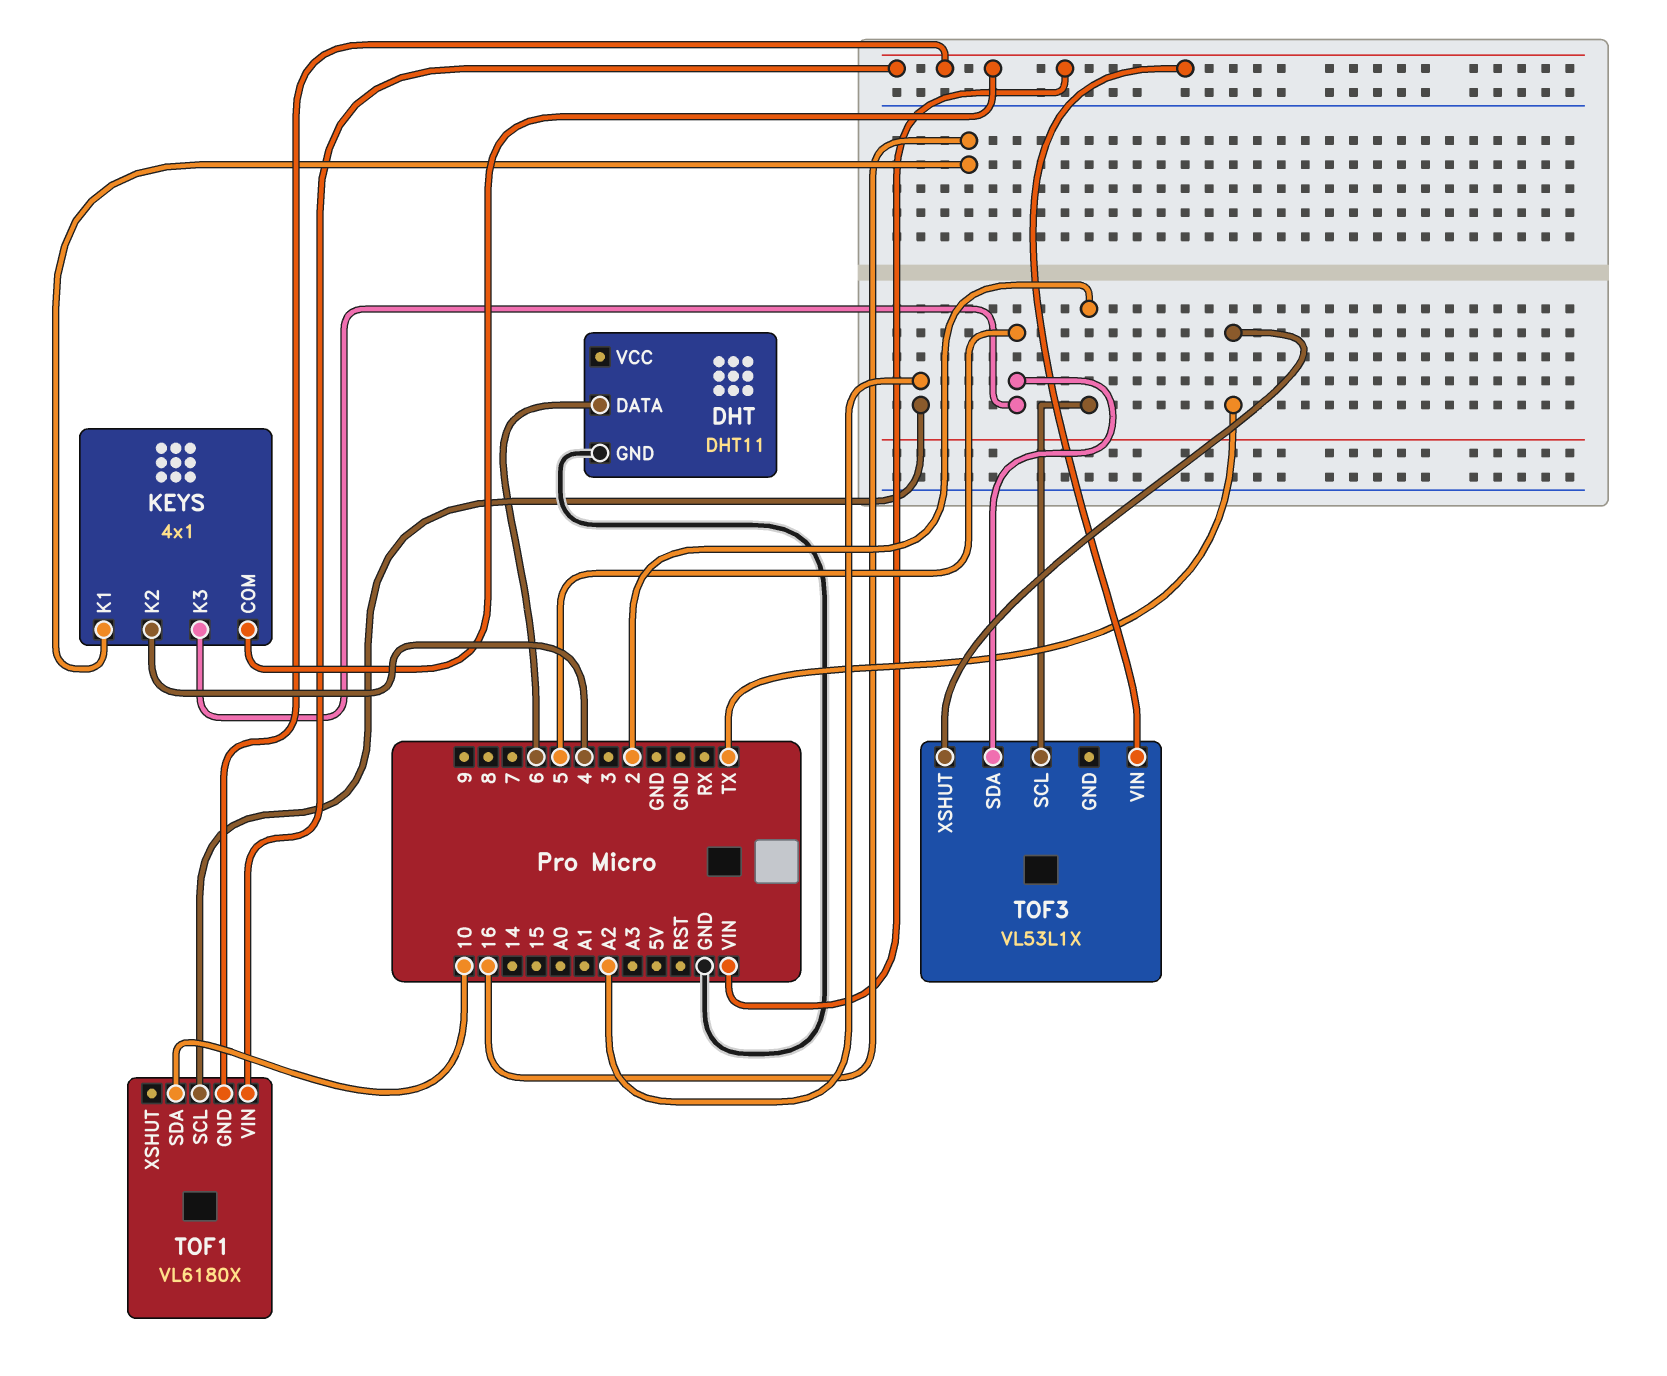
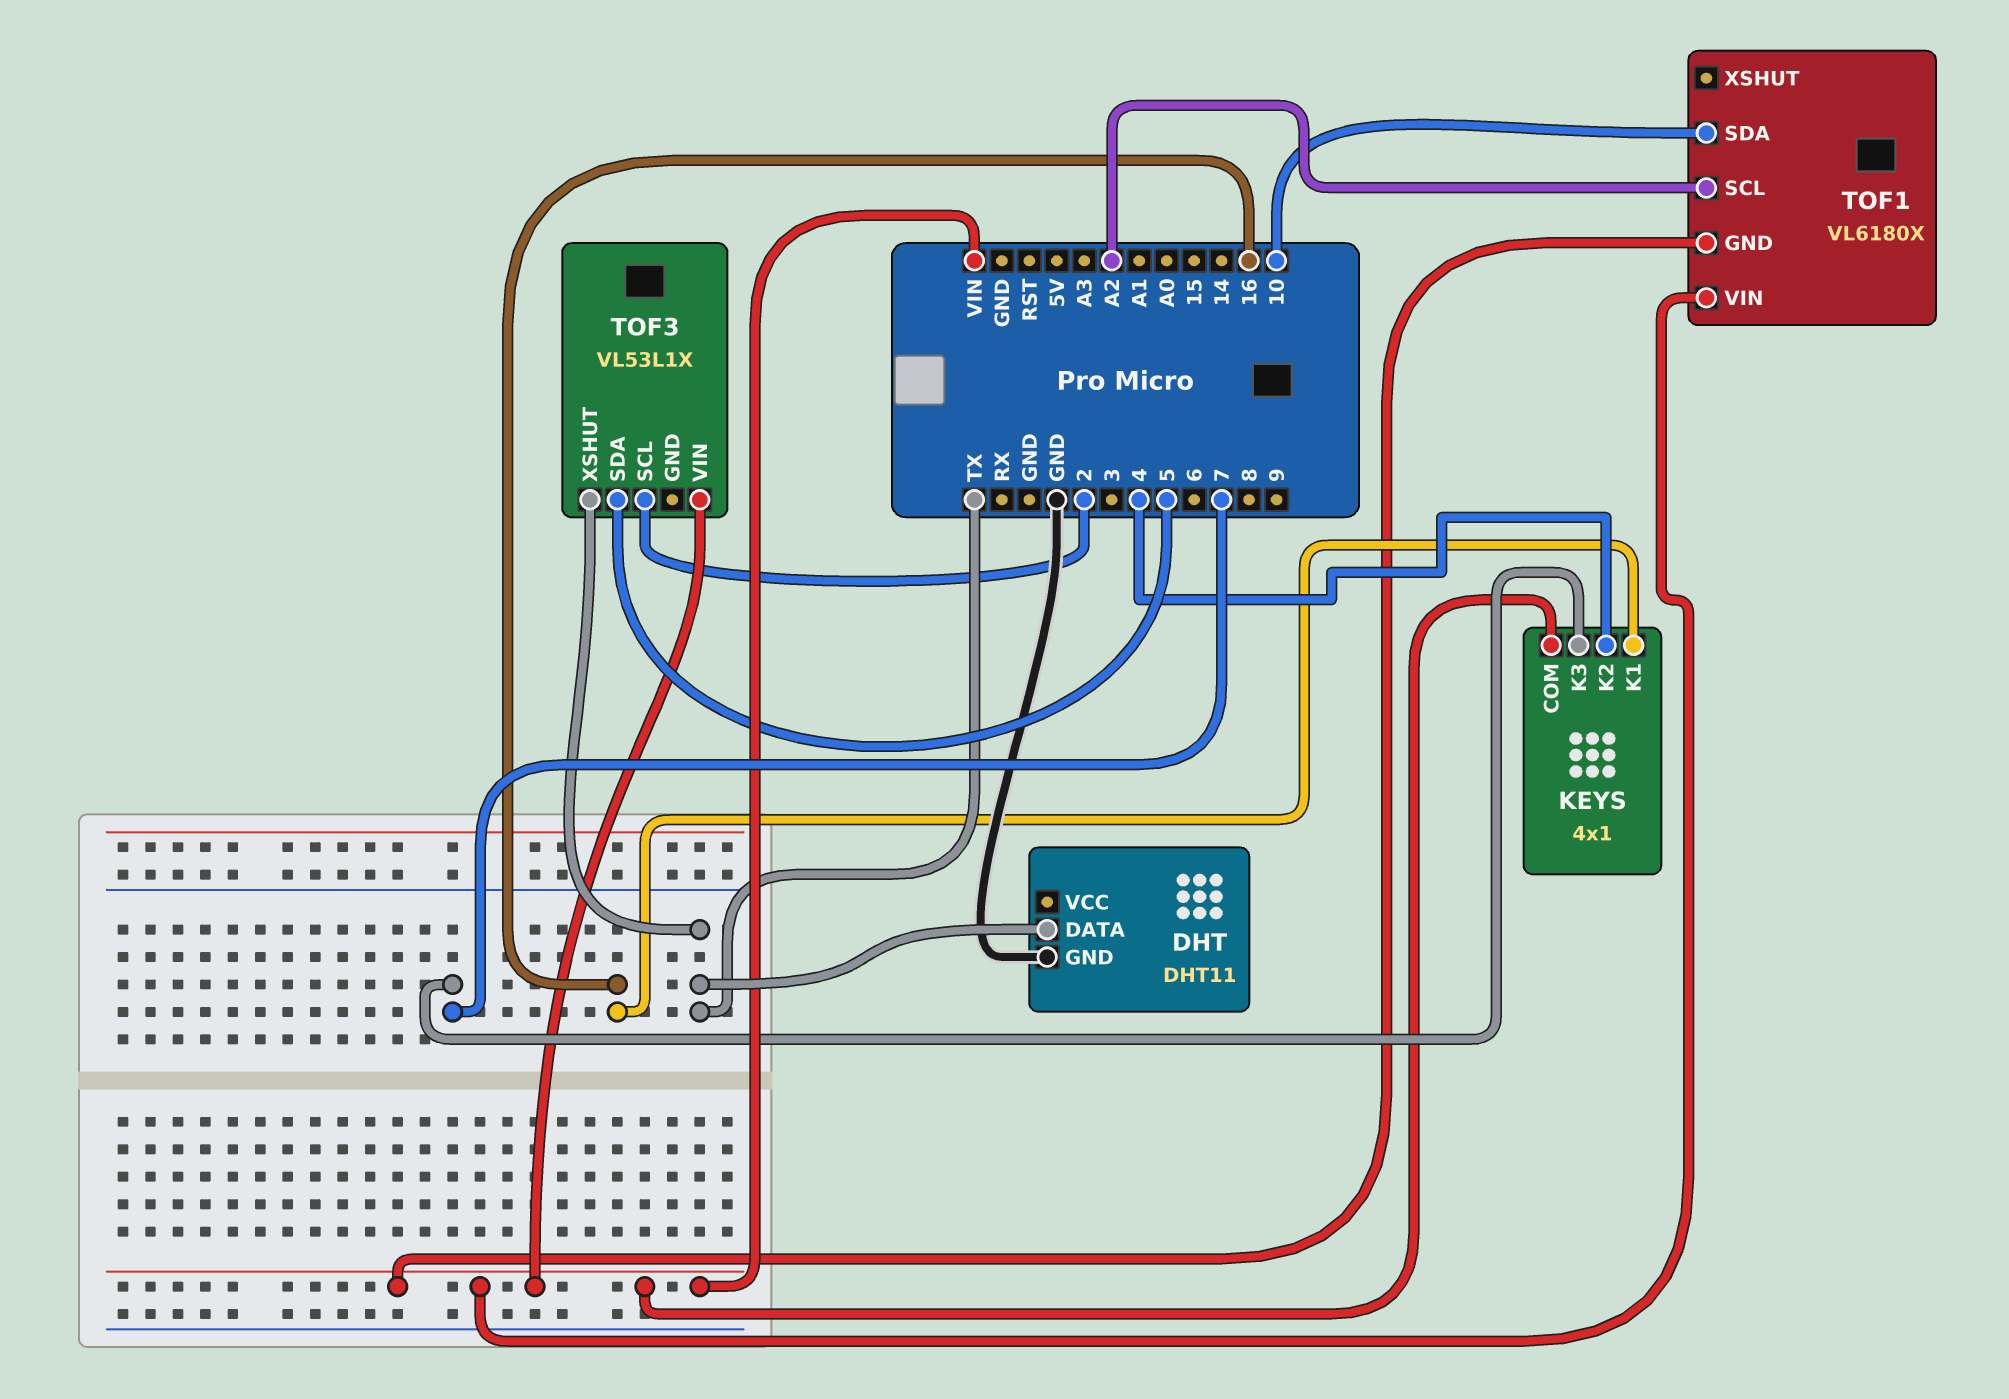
DHT pin DATA: 6 -> TX
KEYS pin K3: 5 -> 7

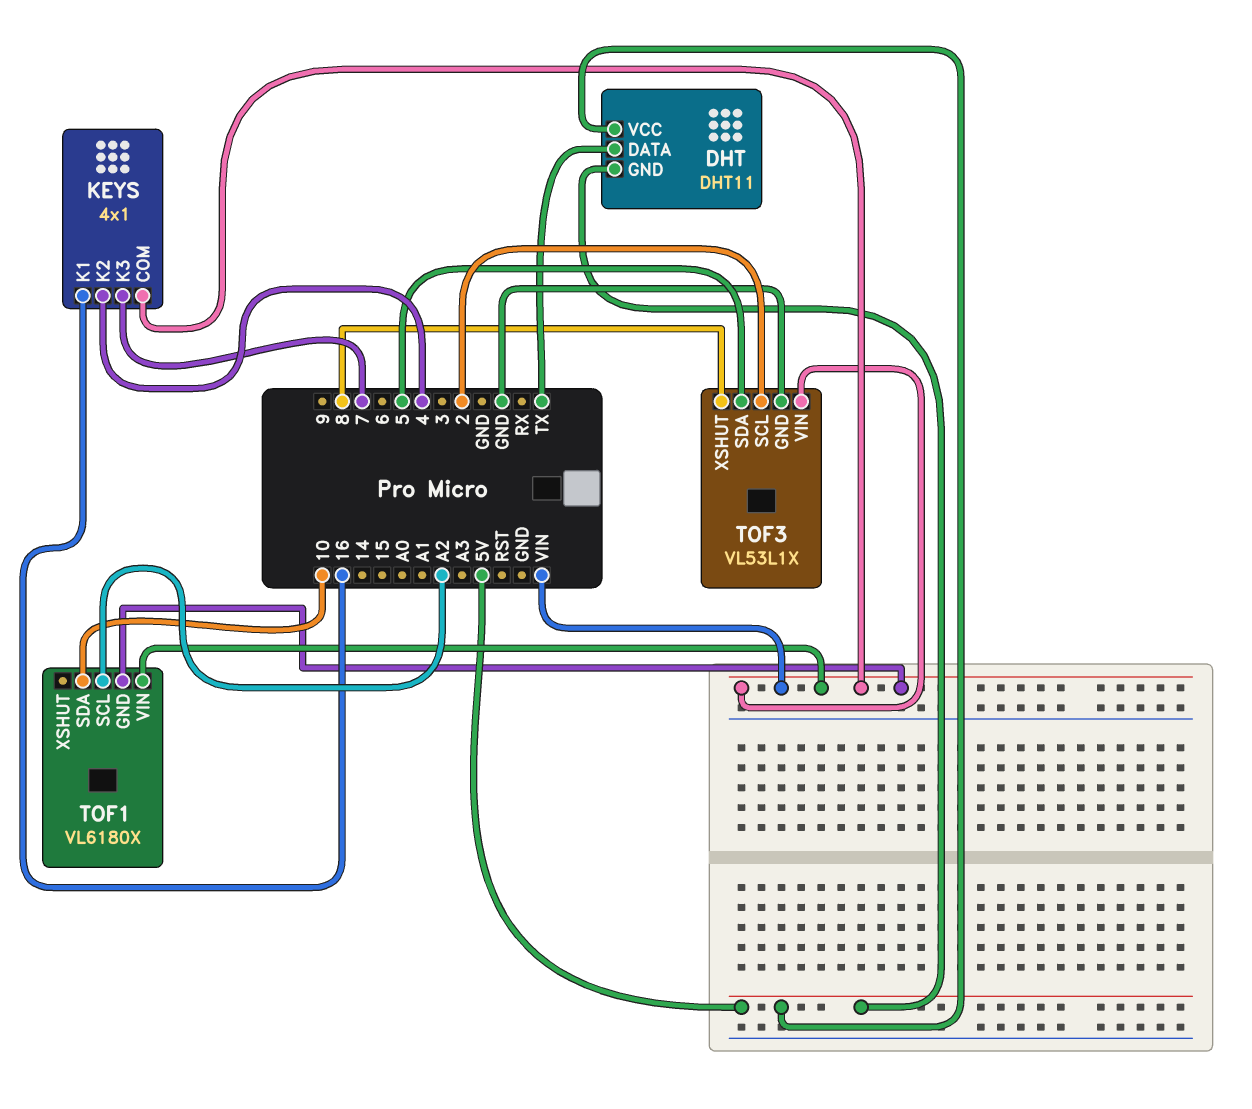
DHT pin GND: GND -> 5V
DHT pin VCC: none -> 5V
TOF3 pin GND: none -> GND
TOF3 pin XSHUT: TX -> 8

